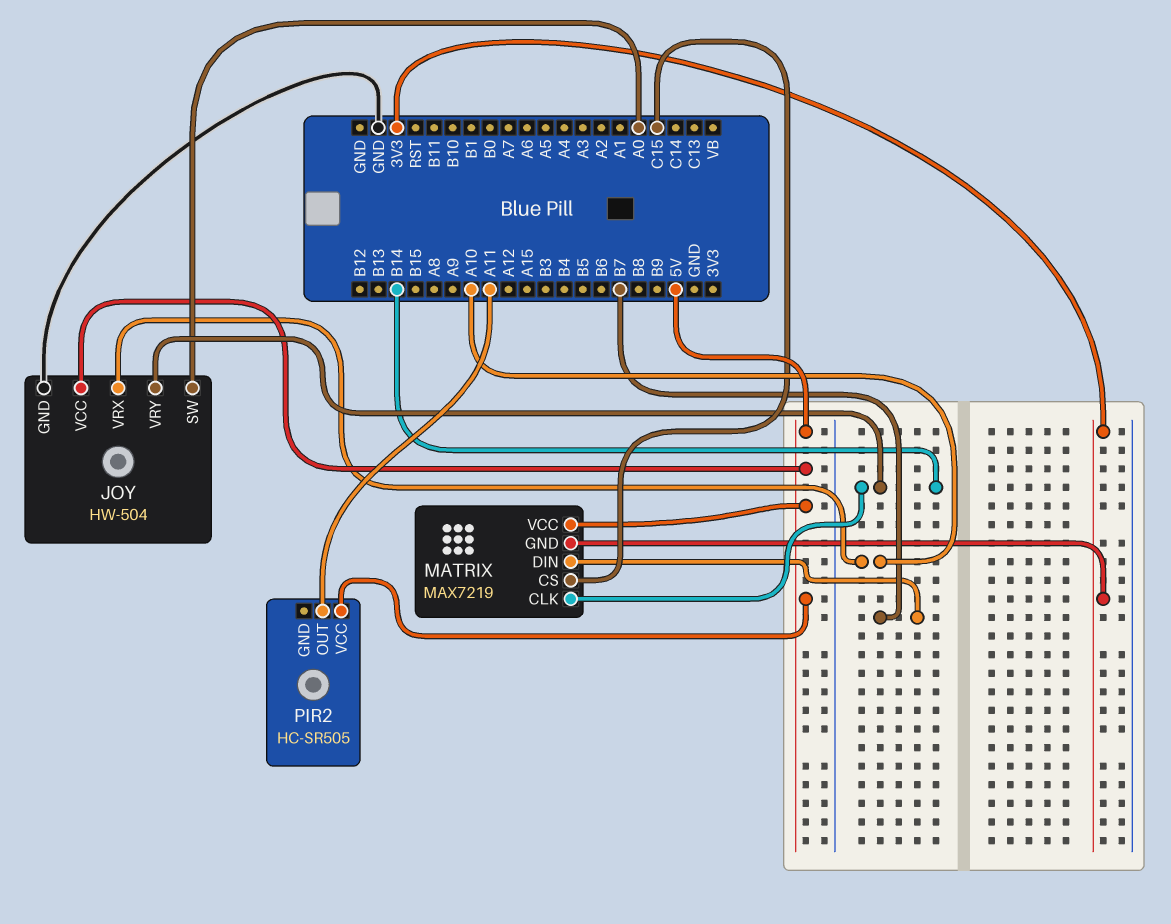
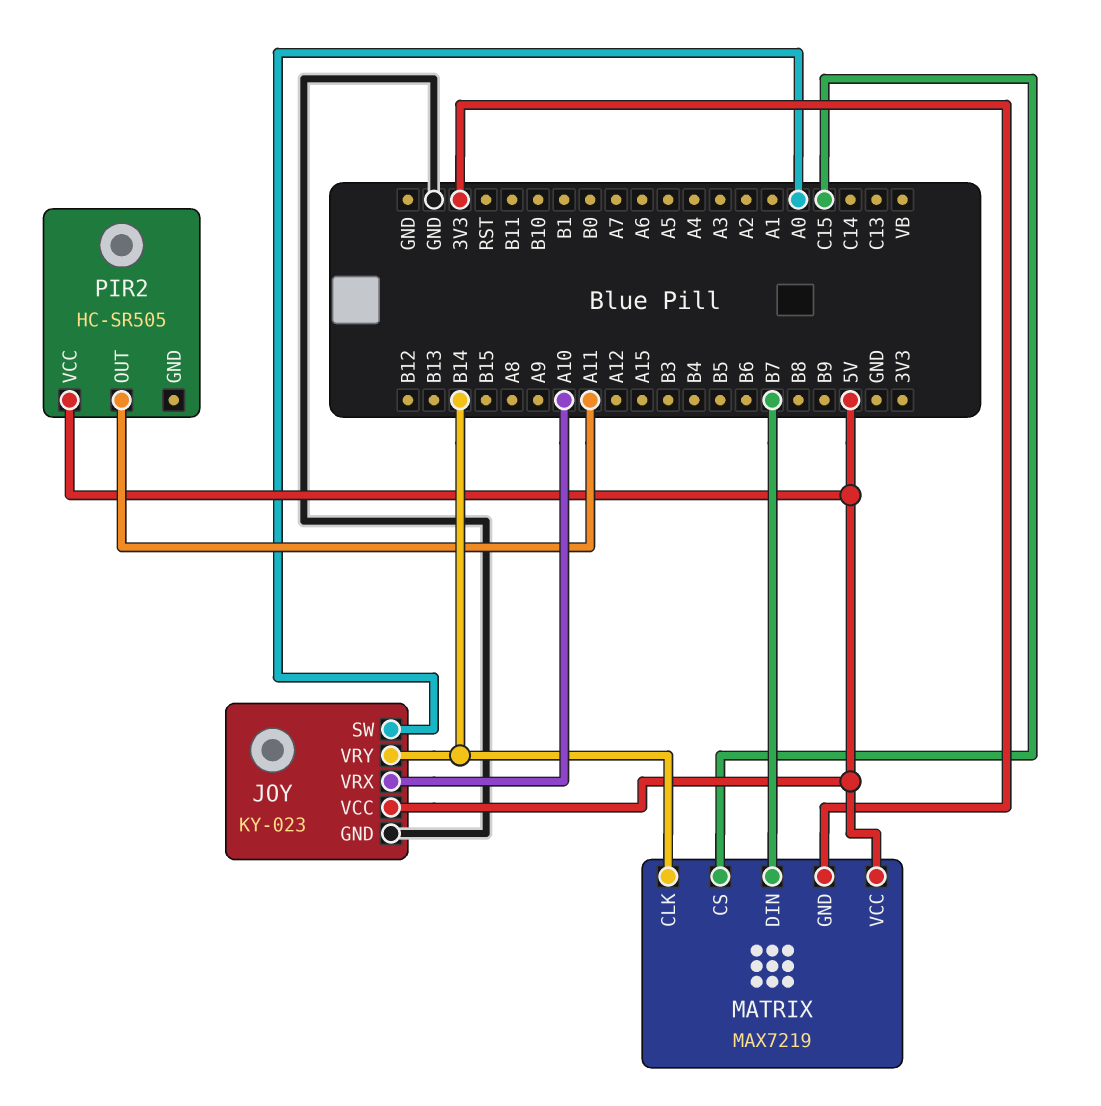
JOY: HW-504 -> KY-023

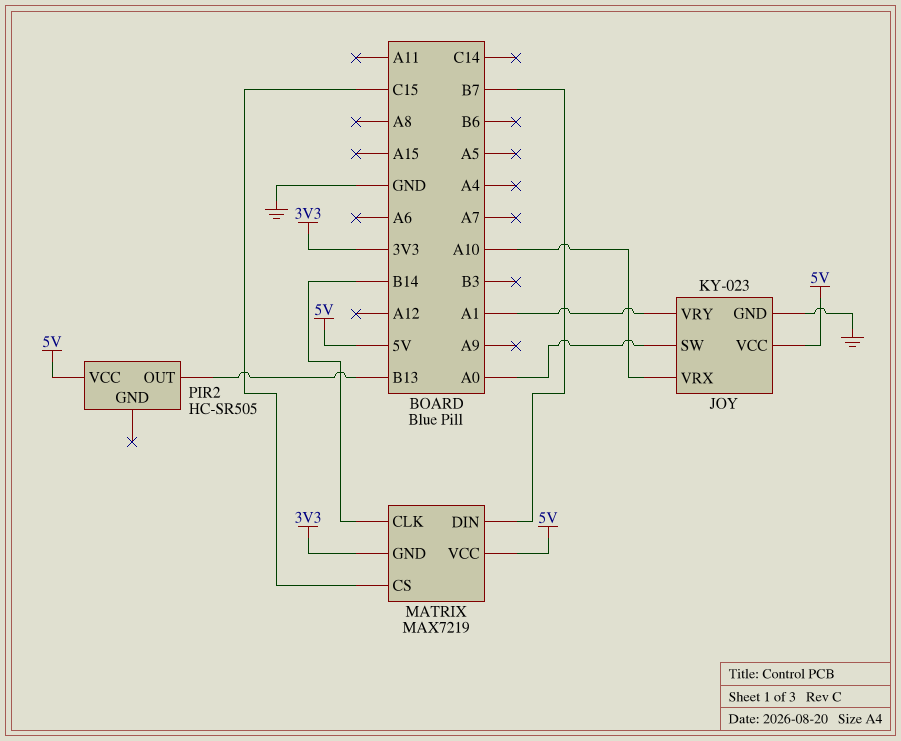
JOY pin VRY: B14 -> A1
PIR2 pin OUT: A11 -> B13

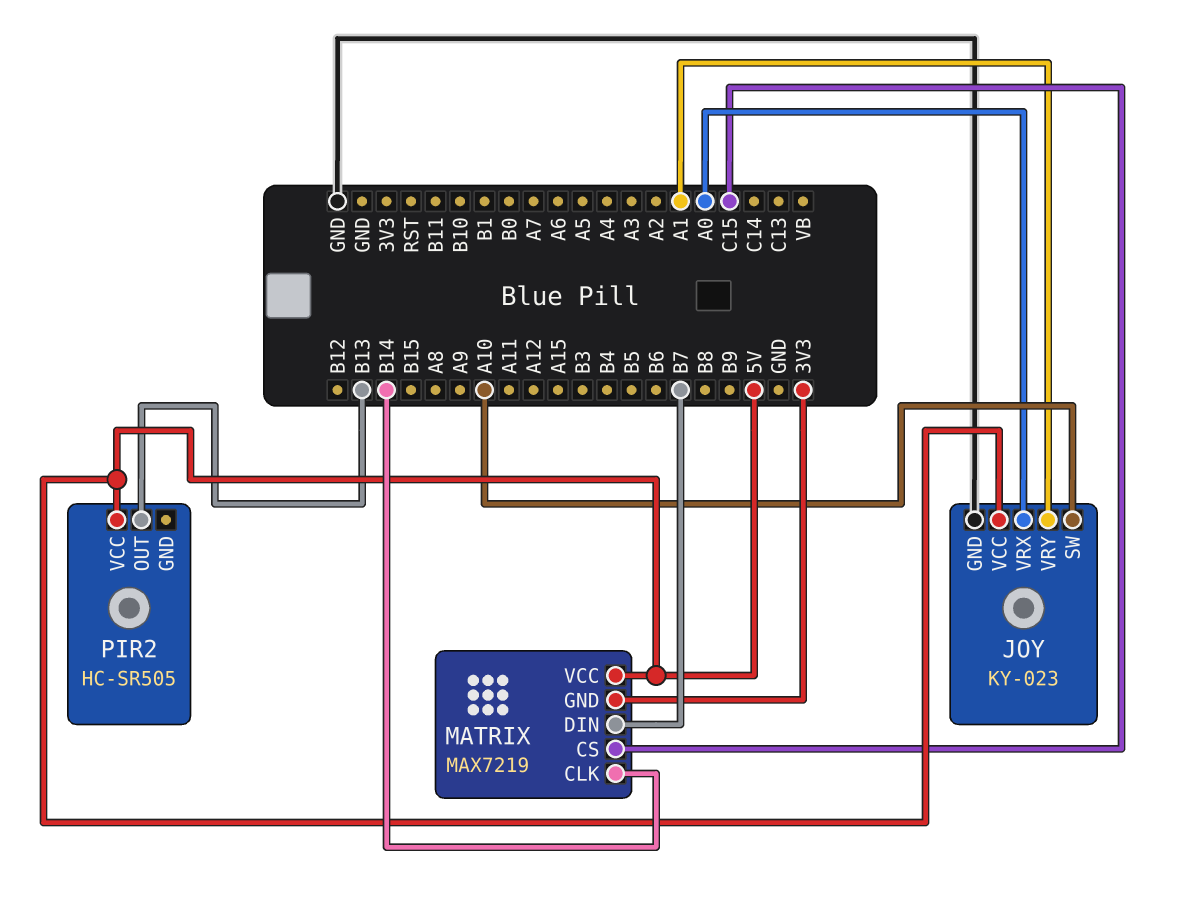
JOY pin SW: A0 -> A10
JOY pin VRX: A10 -> A0

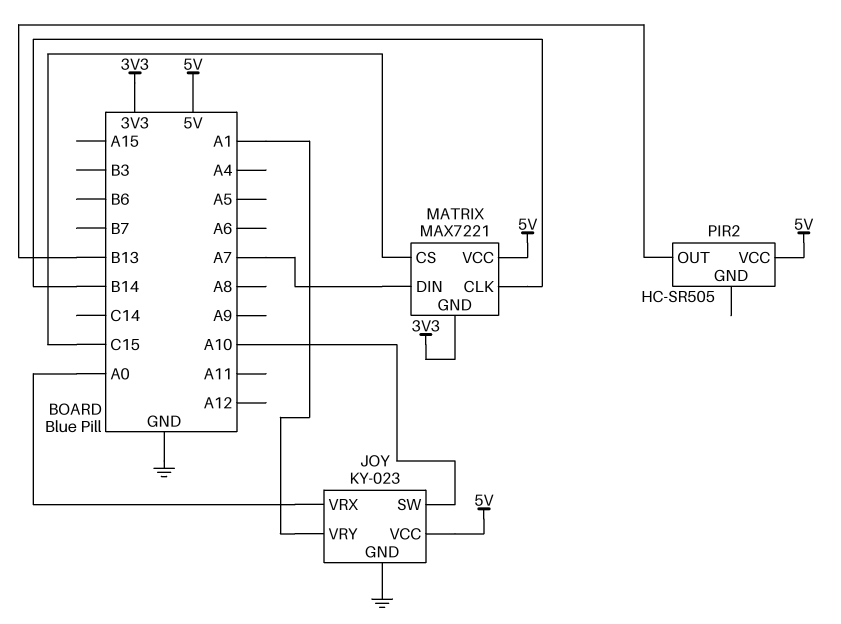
MATRIX: MAX7219 -> MAX7221
MATRIX pin DIN: B7 -> A7

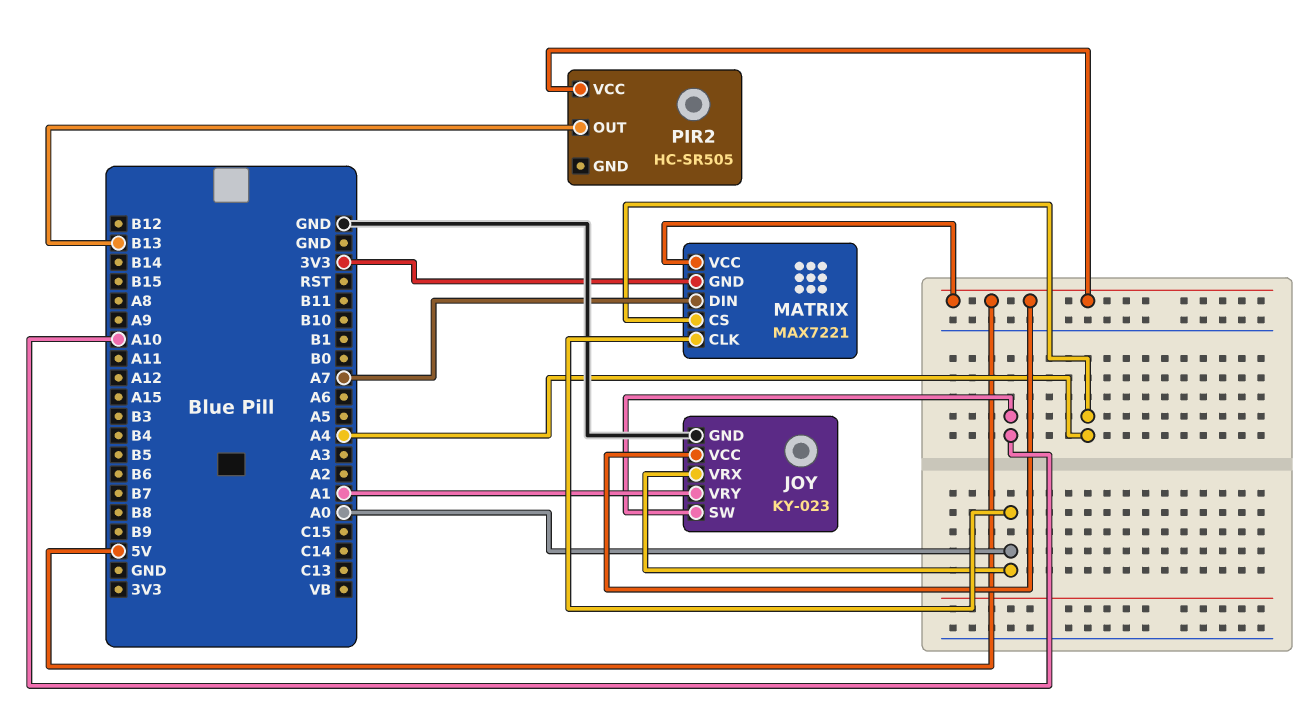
MATRIX pin CLK: B14 -> A0
MATRIX pin CS: C15 -> A4

